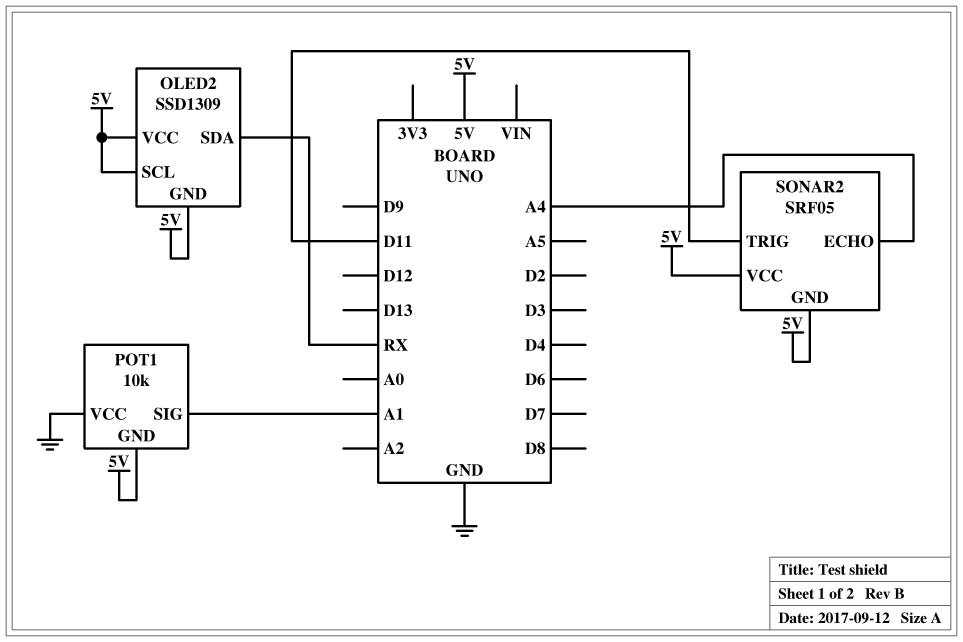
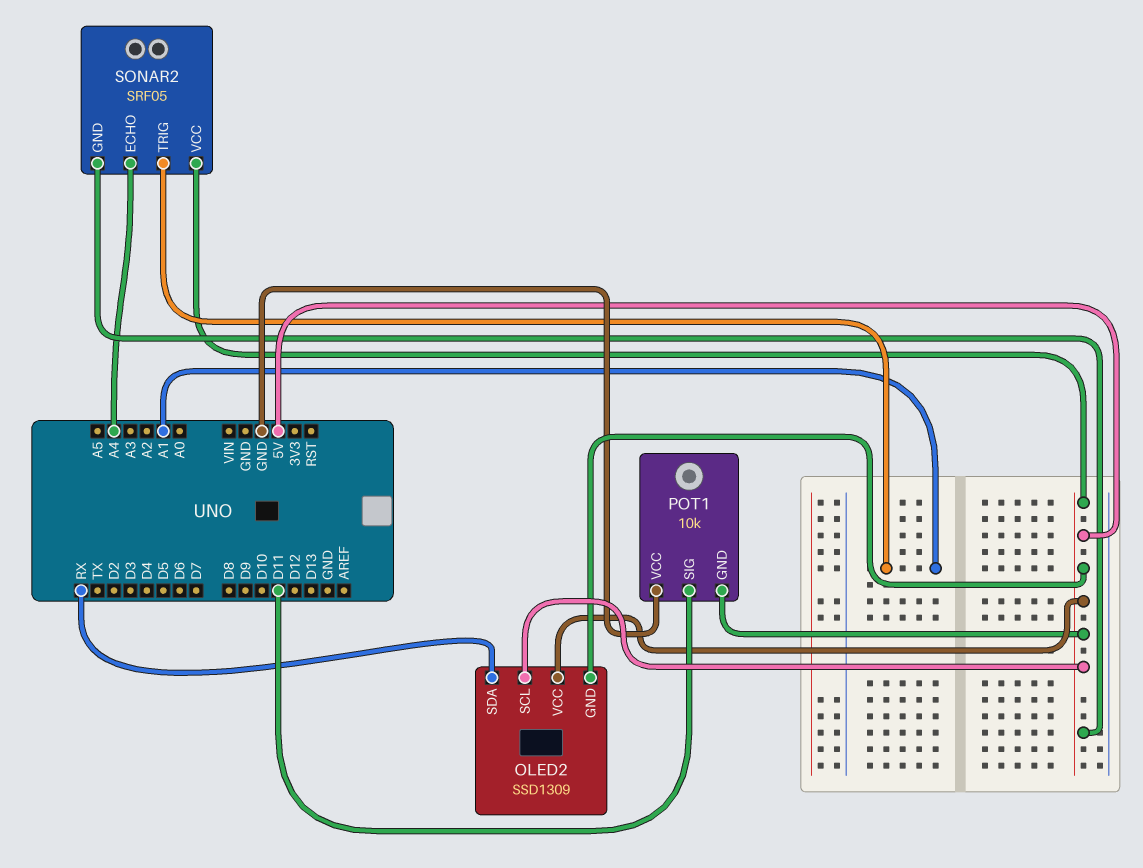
POT1 pin SIG: A1 -> D11
SONAR2 pin TRIG: D11 -> A1

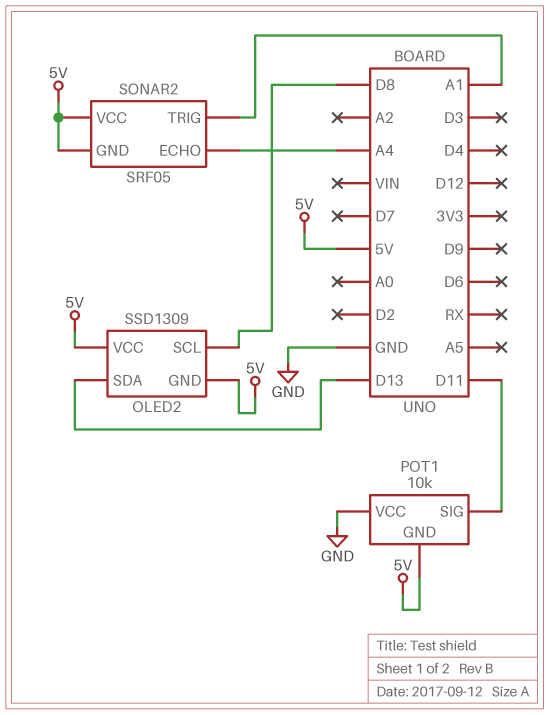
OLED2 pin SCL: 5V -> D8
OLED2 pin SDA: RX -> D13

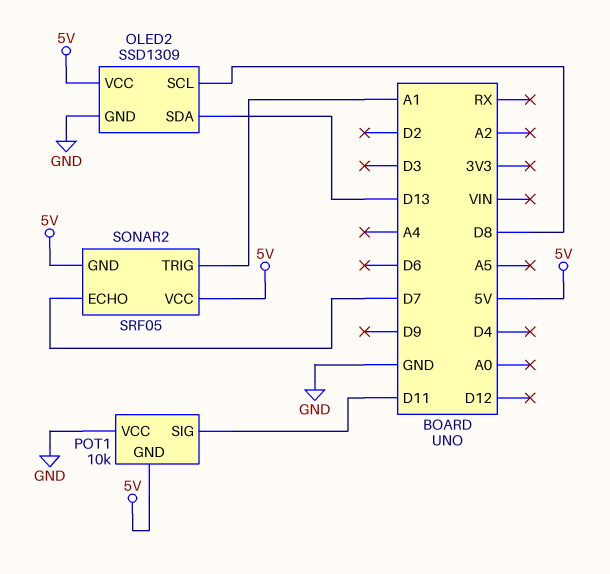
OLED2 pin GND: 5V -> GND
SONAR2 pin ECHO: A4 -> D7

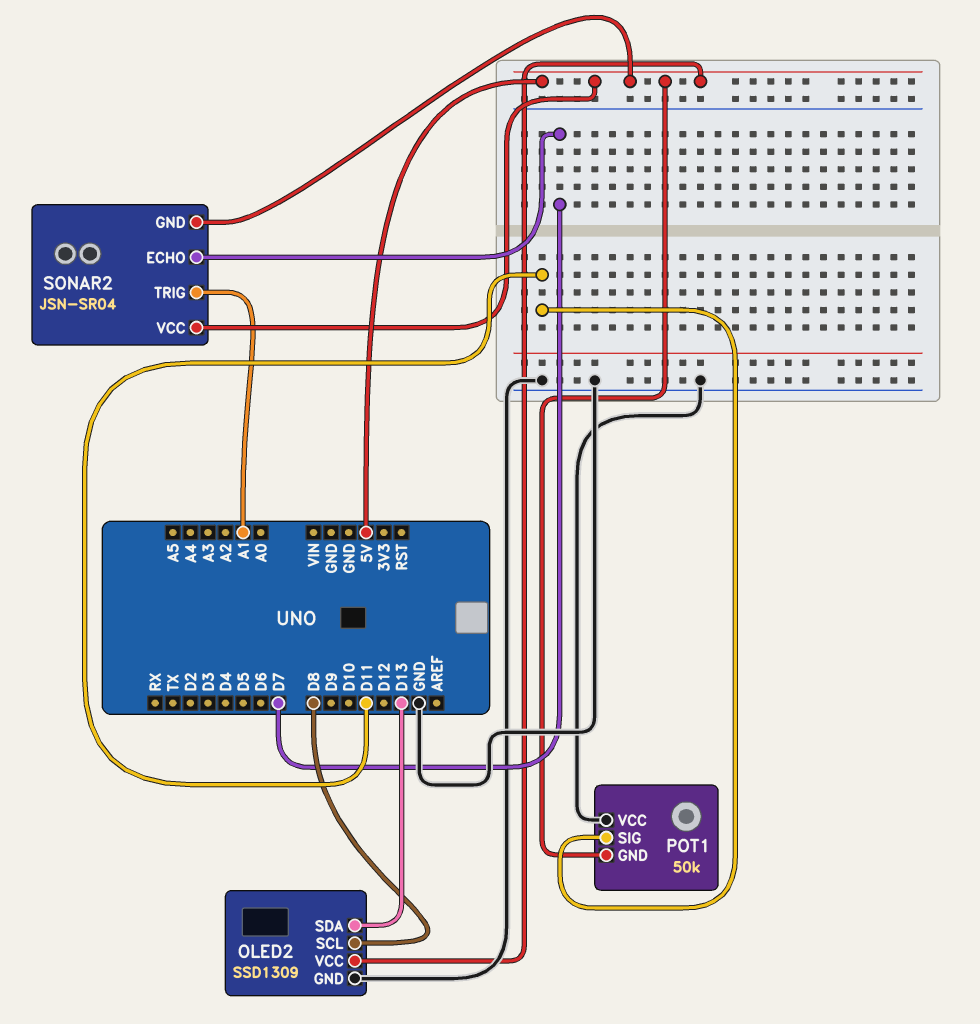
POT1: 10k -> 50k
SONAR2: SRF05 -> JSN-SR04

